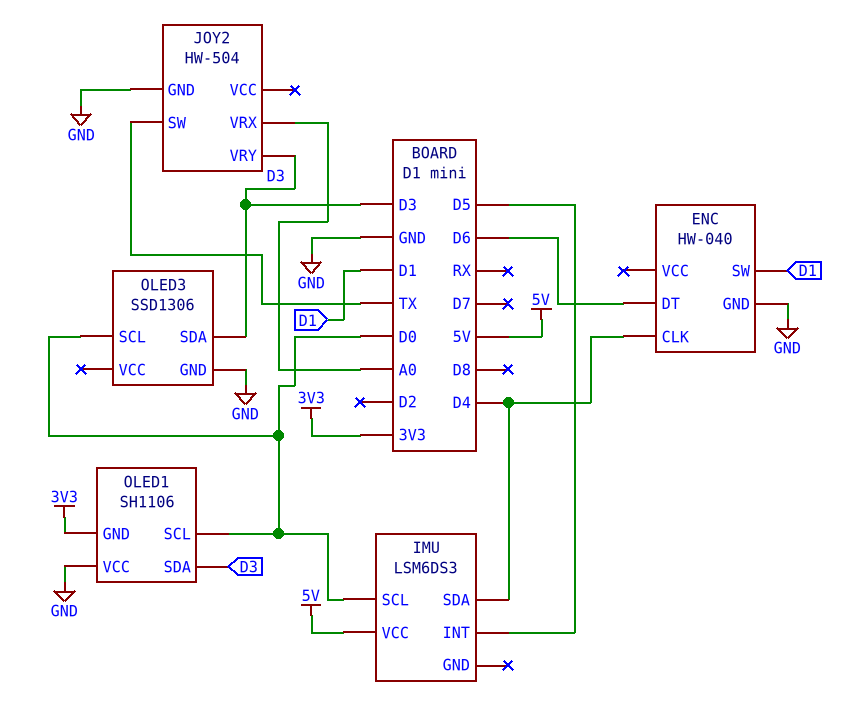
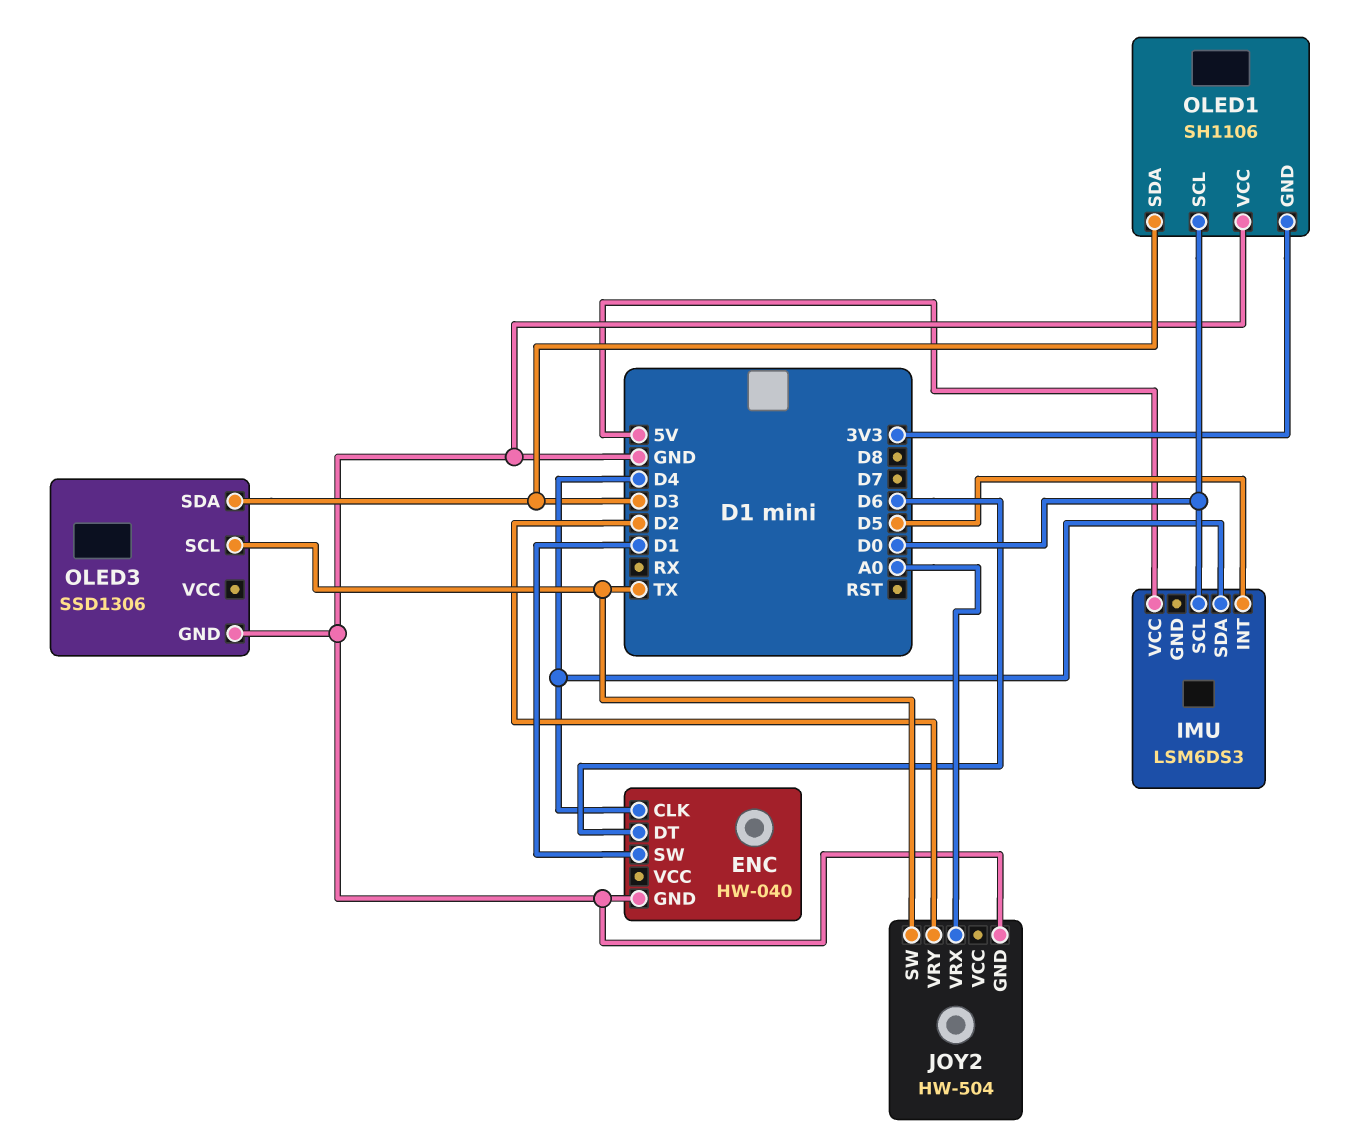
JOY2 pin VRY: D3 -> D2
OLED3 pin SCL: D0 -> TX

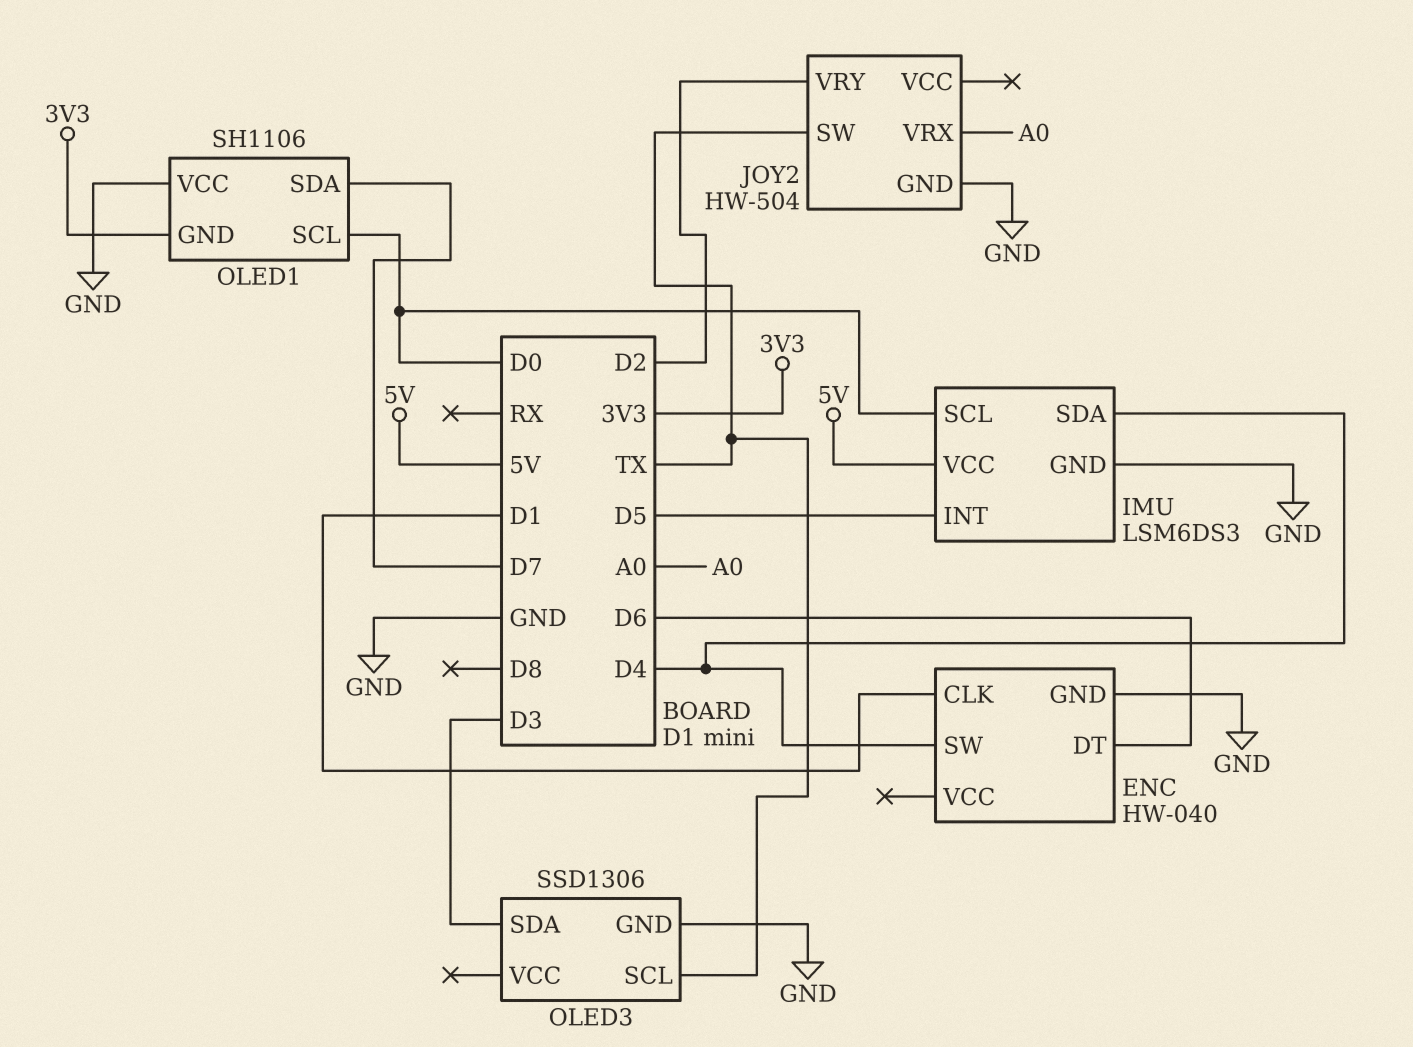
ENC pin CLK: D4 -> D1
ENC pin SW: D1 -> D4
IMU pin GND: none -> GND
OLED1 pin SDA: D3 -> D7

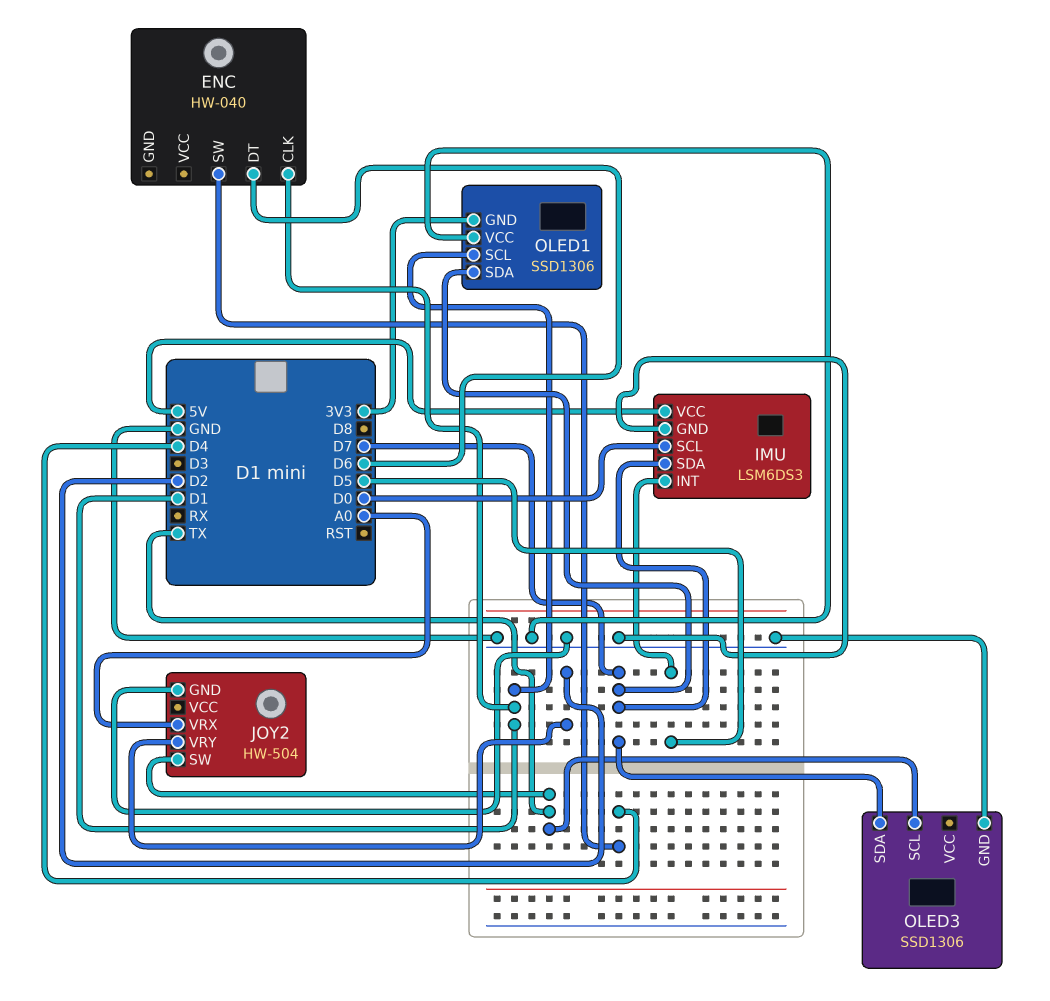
ENC pin GND: GND -> none
IMU pin SDA: D4 -> D7
OLED1: SH1106 -> SSD1306
OLED1 pin SCL: D0 -> D1
OLED3 pin SDA: D3 -> D7

